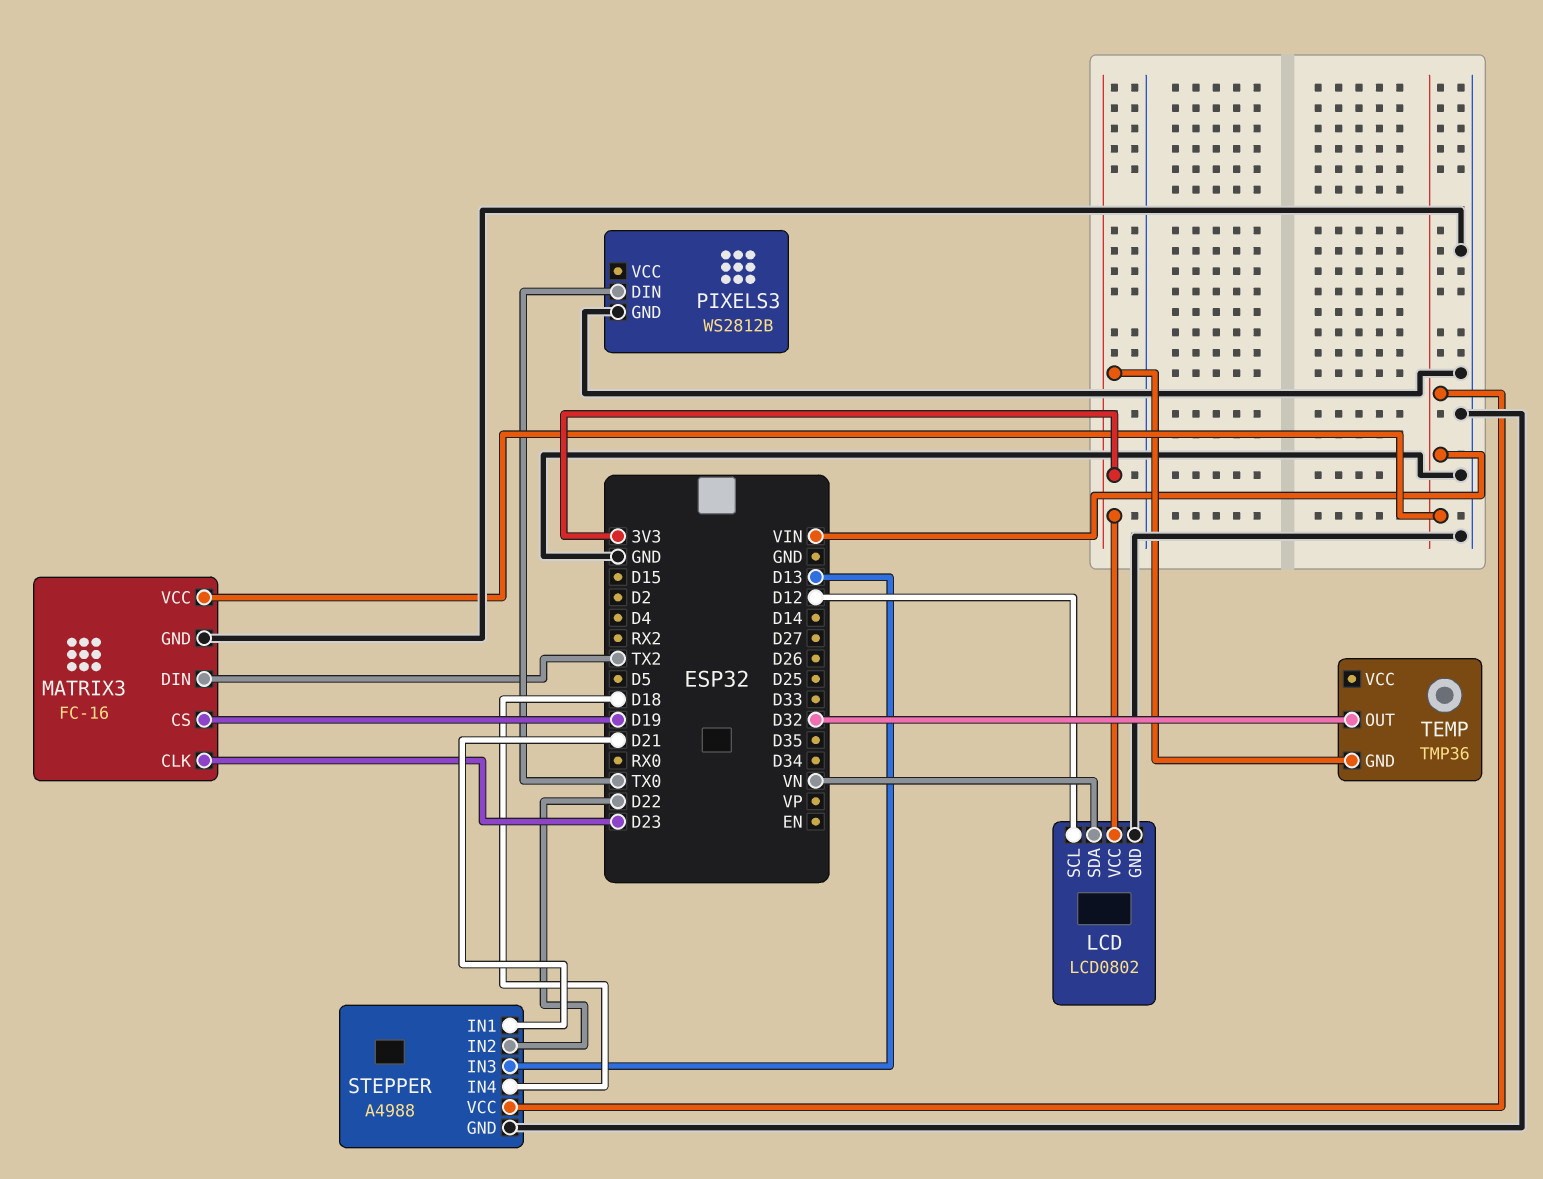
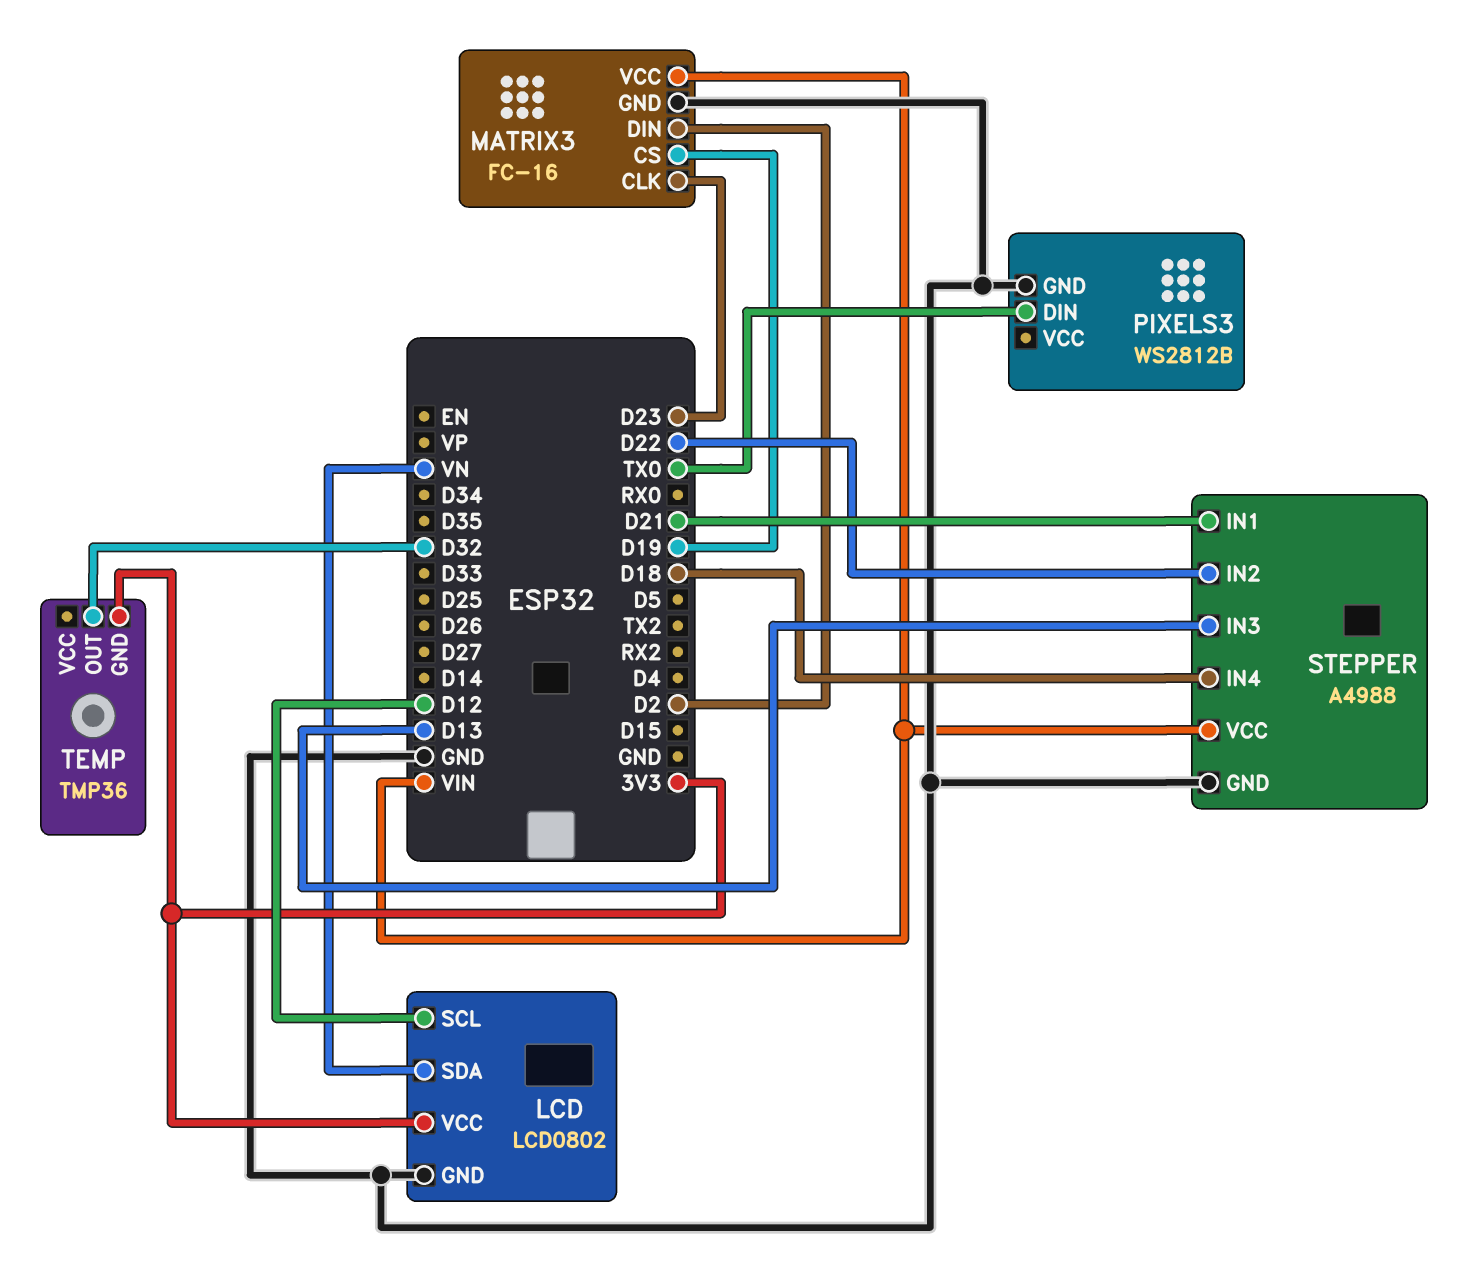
MATRIX3 pin DIN: TX2 -> D2

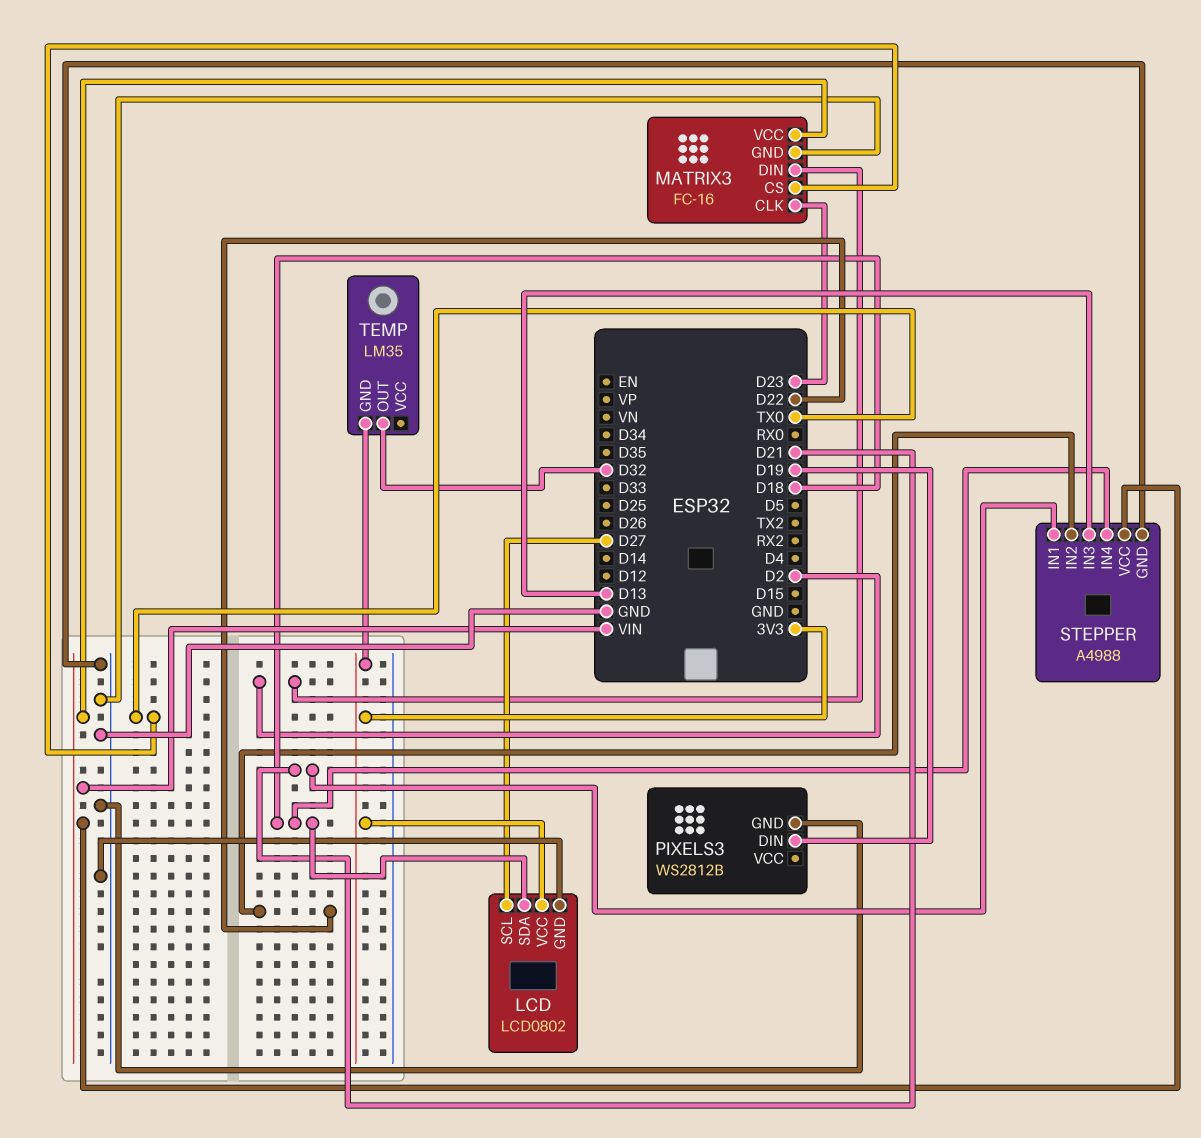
LCD pin SCL: D12 -> D27
LCD pin SDA: VN -> D18
MATRIX3 pin CS: D19 -> TX0
PIXELS3 pin DIN: TX0 -> D19
TEMP: TMP36 -> LM35

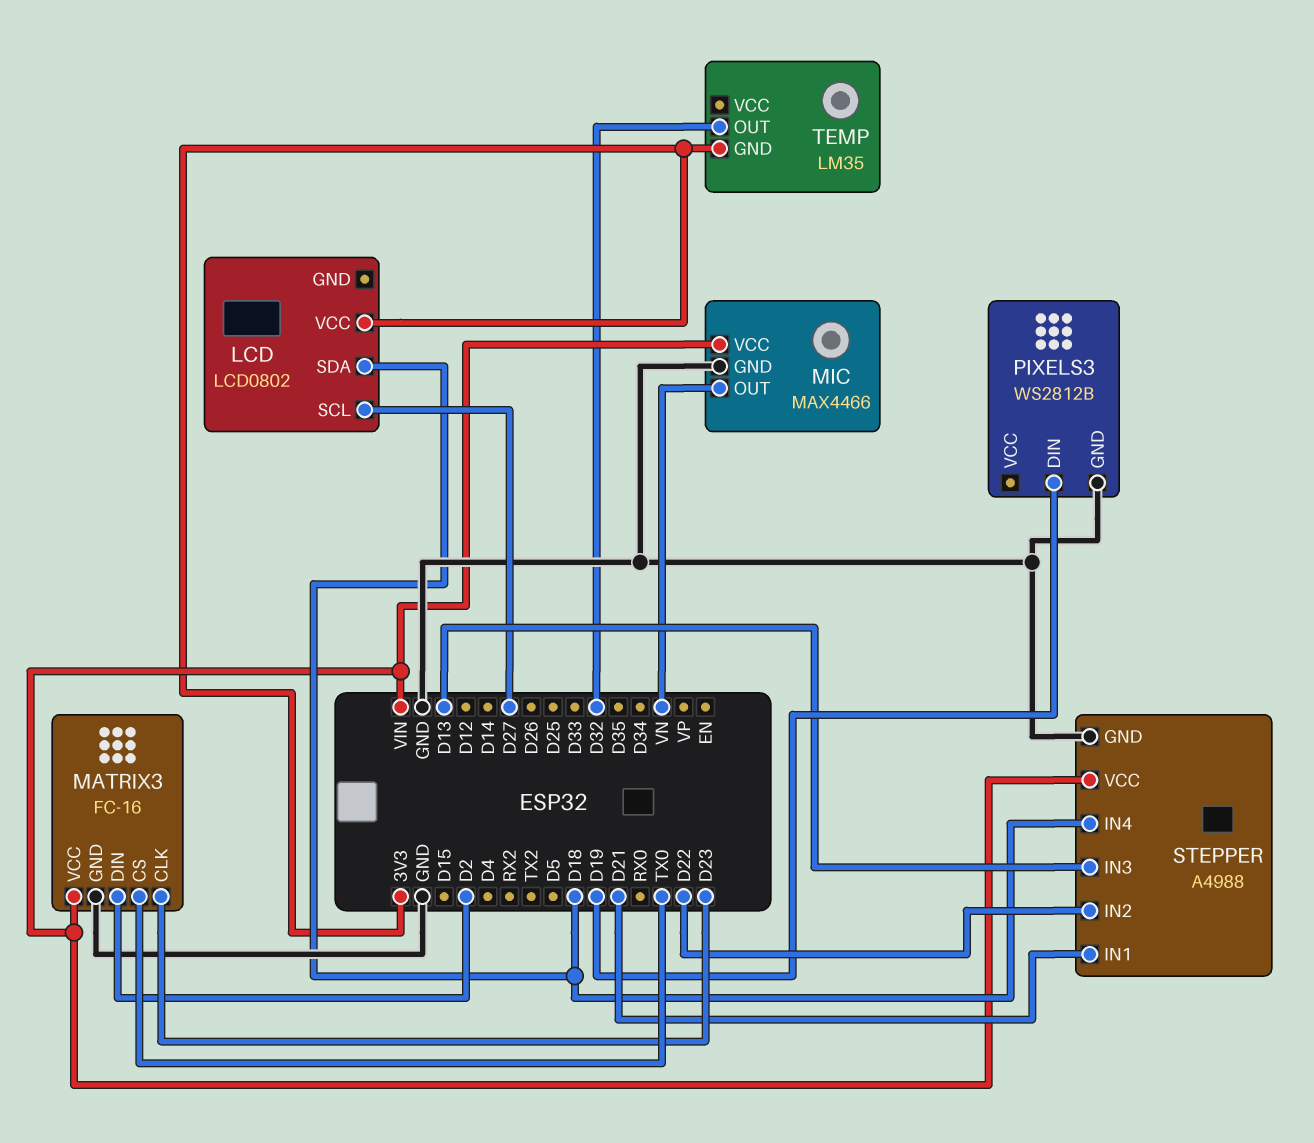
LCD pin GND: GND -> none
MIC: none -> MAX4466
MIC pin GND: none -> GND
MIC pin OUT: none -> VN
MIC pin VCC: none -> VIN

